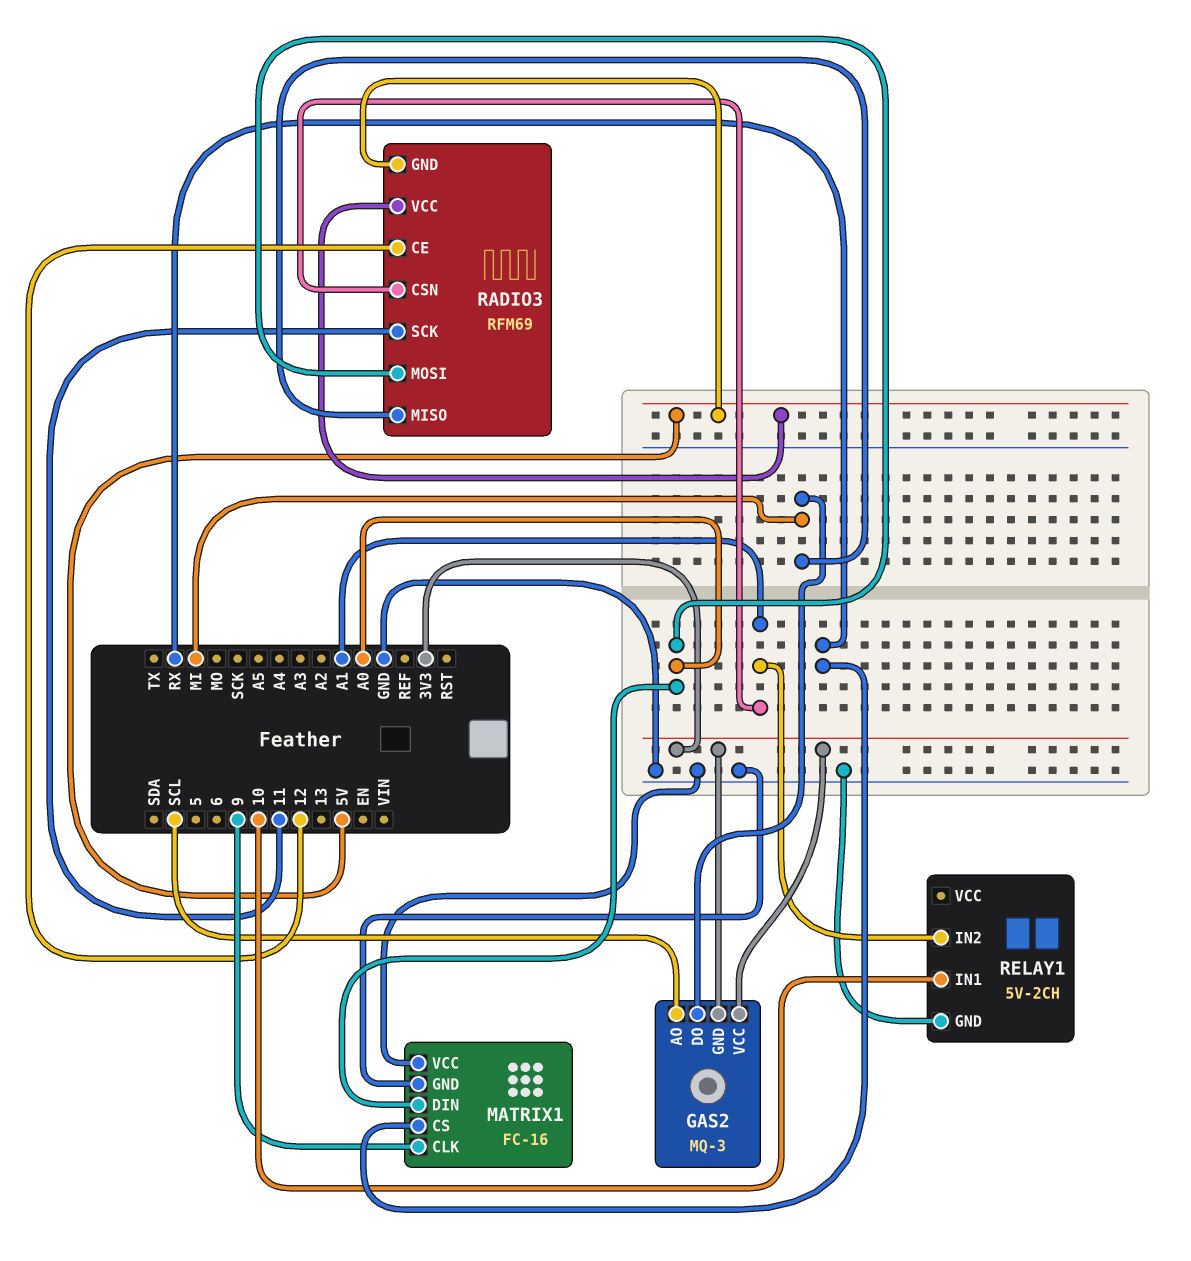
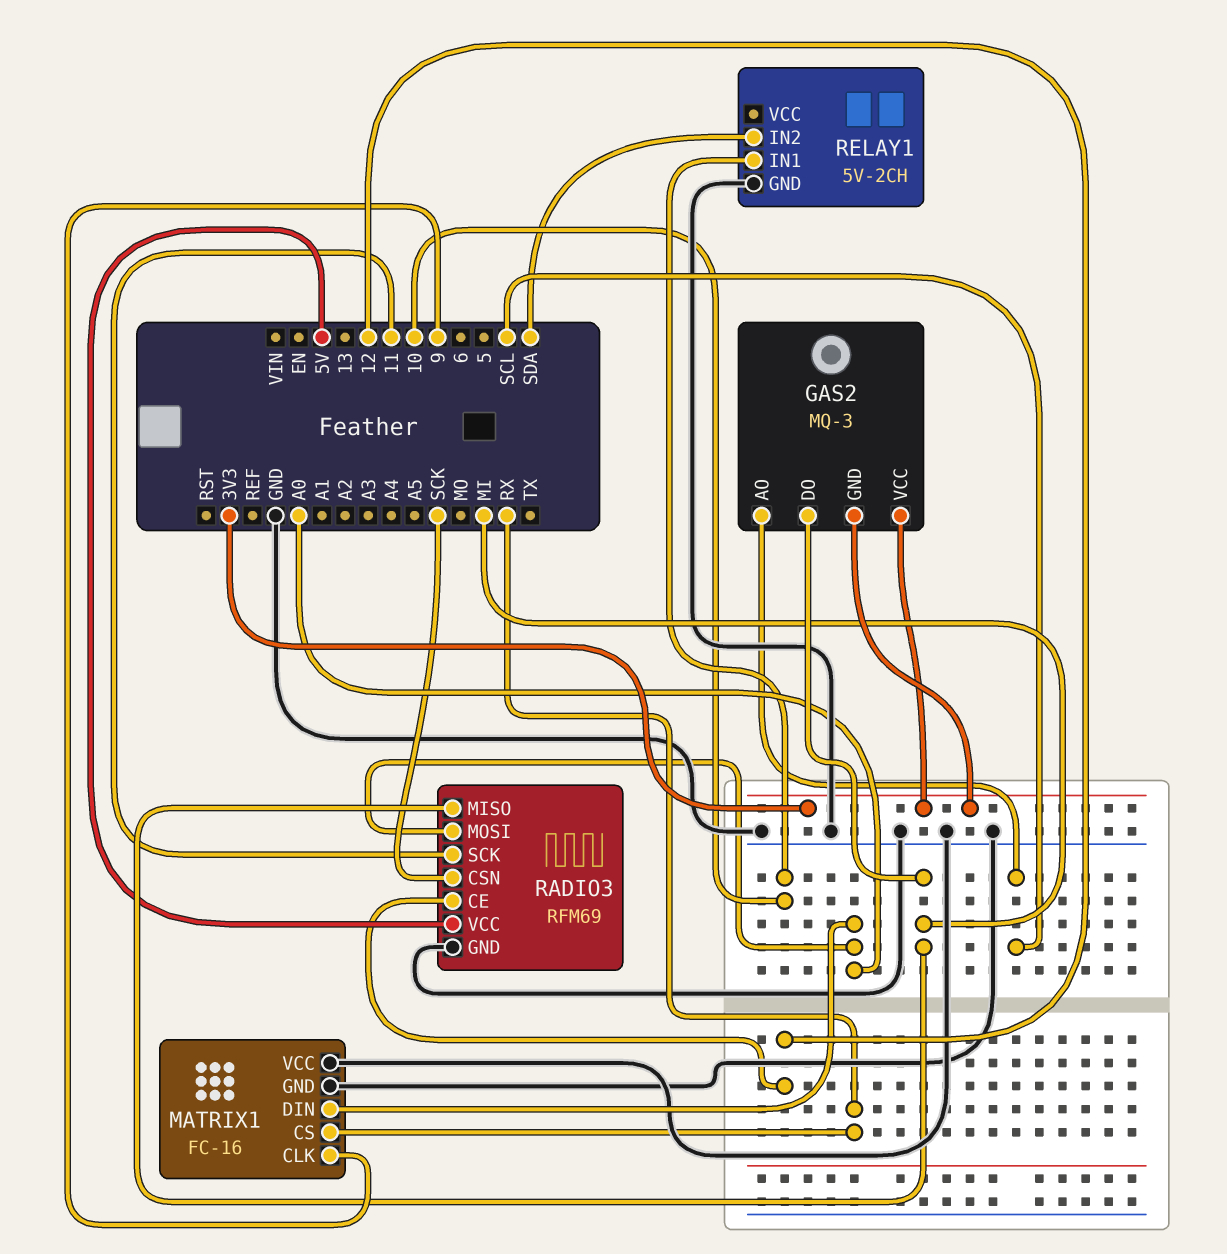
RADIO3 pin CSN: A1 -> SCK
RADIO3 pin GND: 5V -> GND
RELAY1 pin IN2: A1 -> SDA

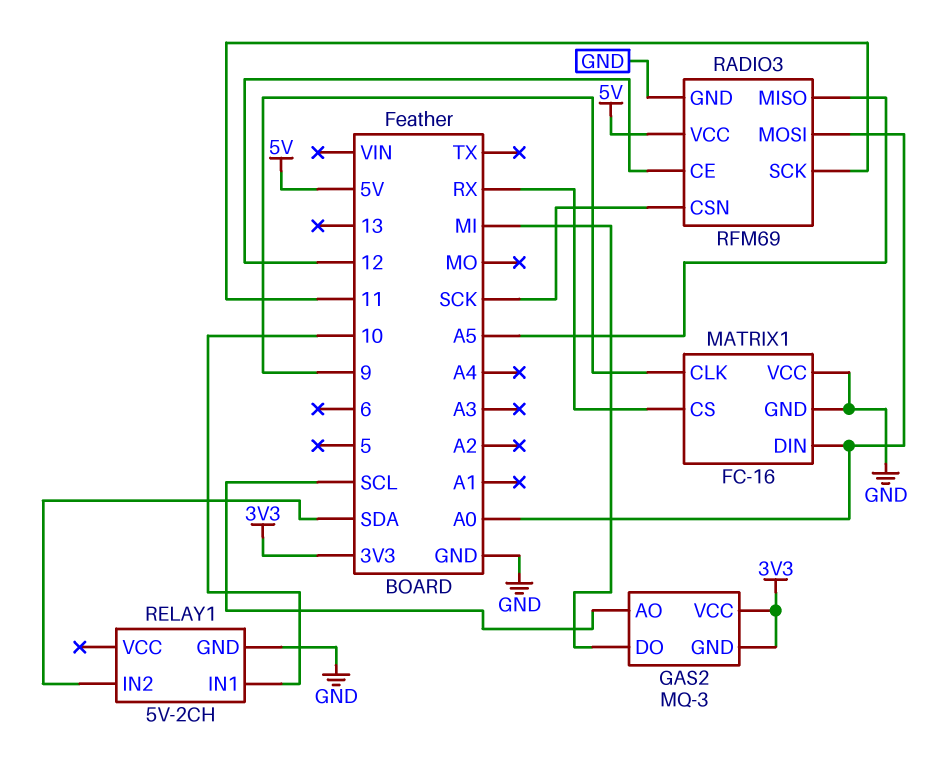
RADIO3 pin MISO: MI -> A5

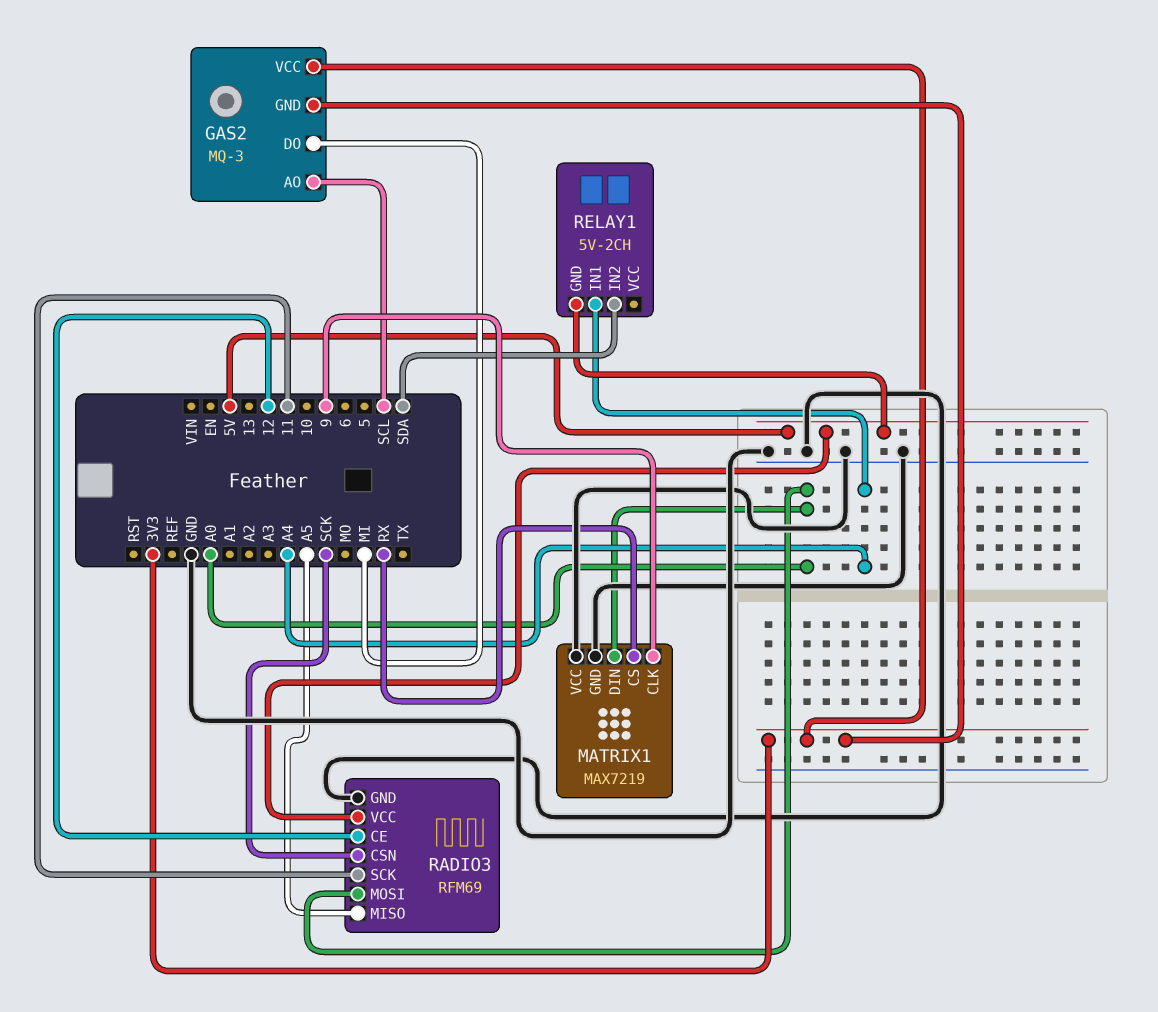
MATRIX1: FC-16 -> MAX7219
RELAY1 pin GND: GND -> 5V
RELAY1 pin IN1: 10 -> A4

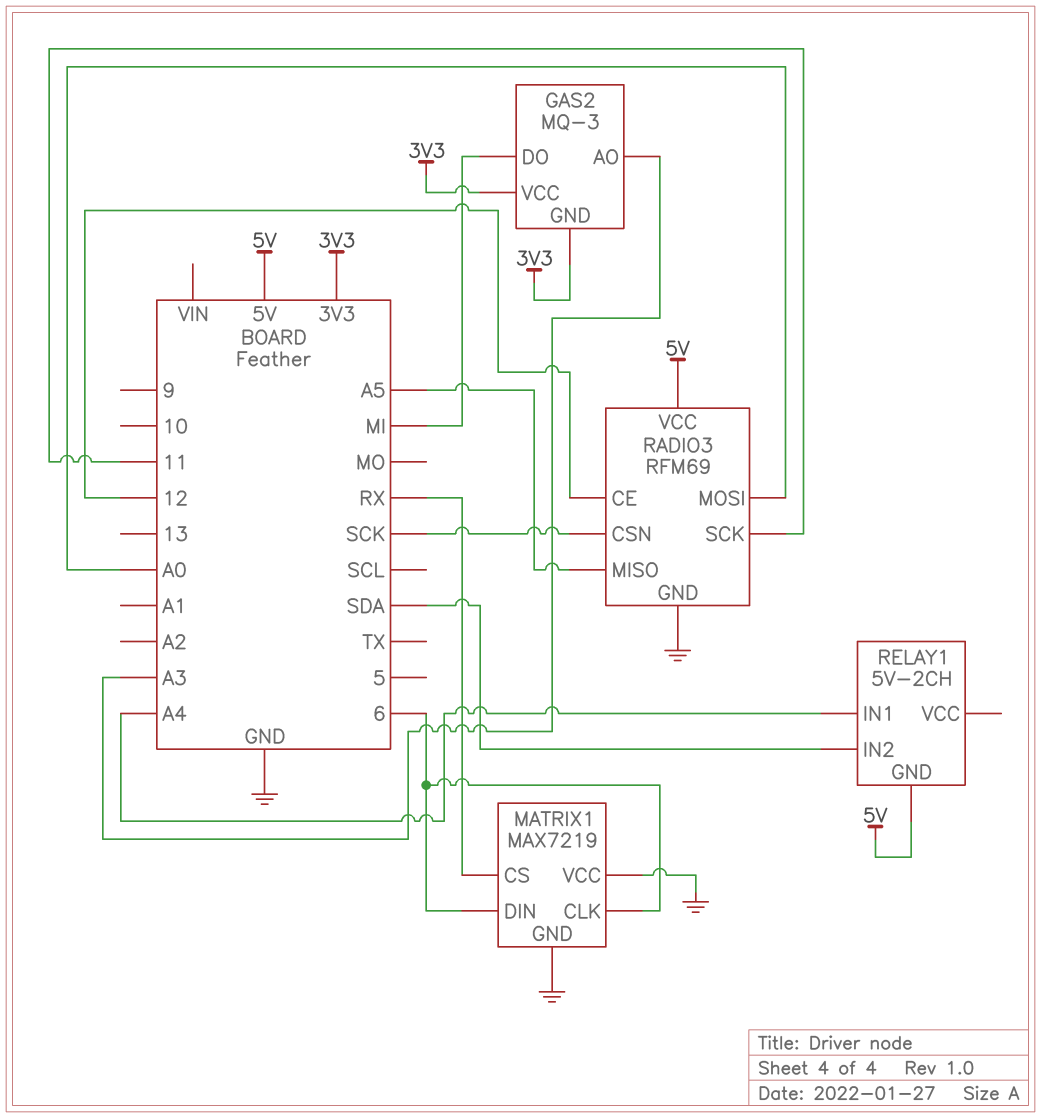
GAS2 pin AO: SCL -> A3
MATRIX1 pin CLK: 9 -> 6
MATRIX1 pin DIN: A0 -> 6

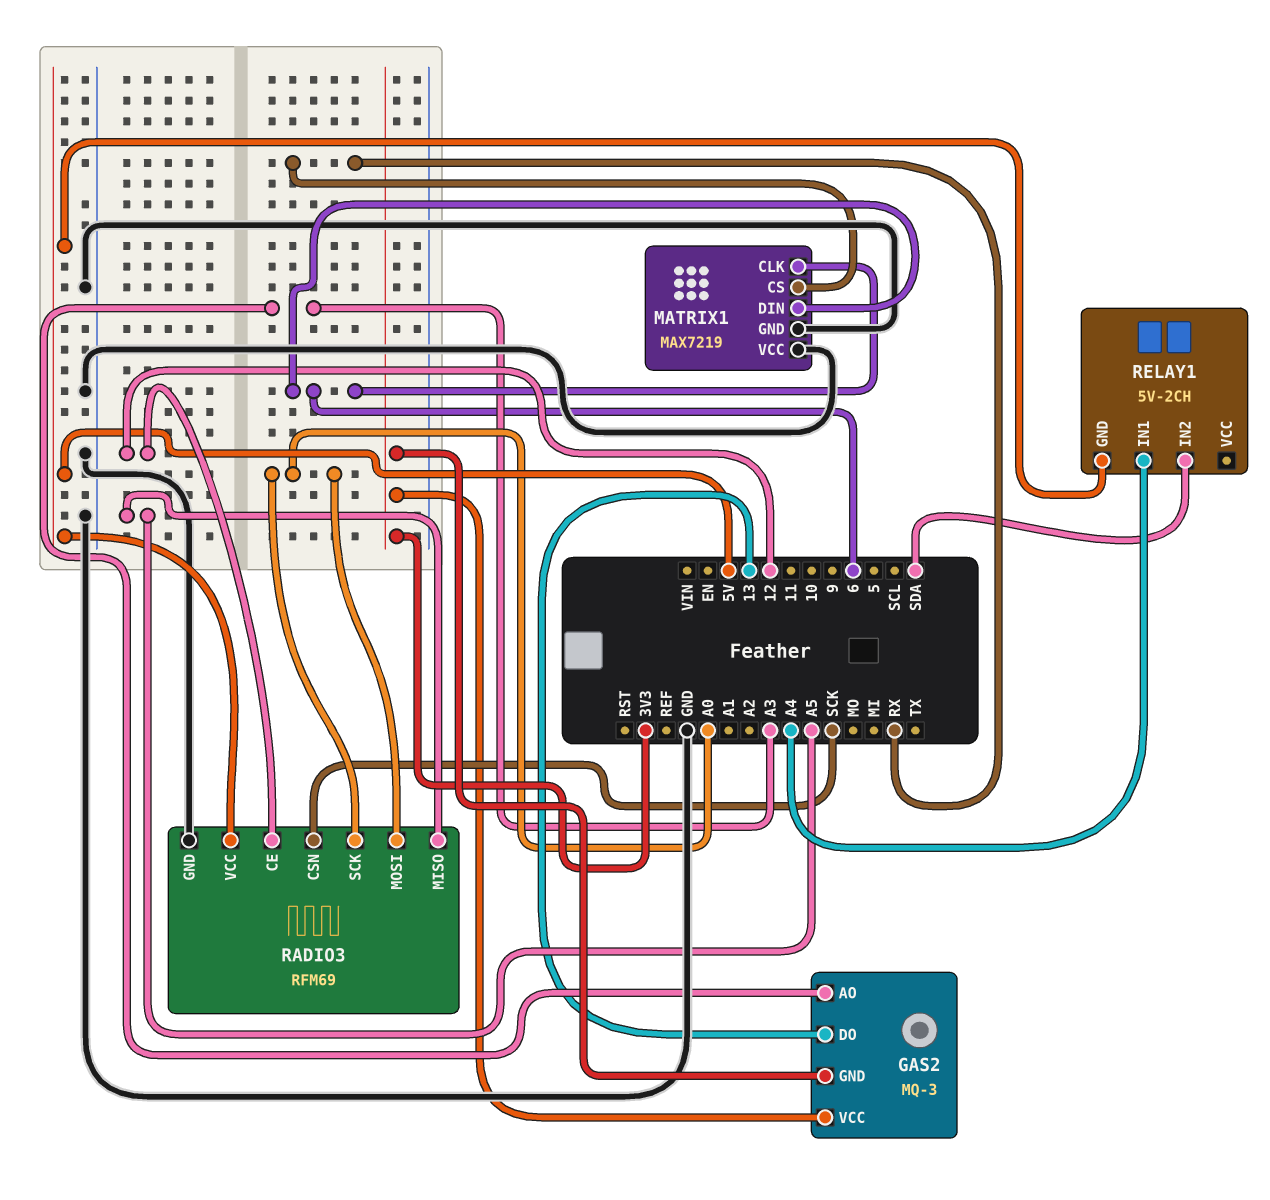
GAS2 pin DO: MI -> 13
RADIO3 pin SCK: 11 -> A0

